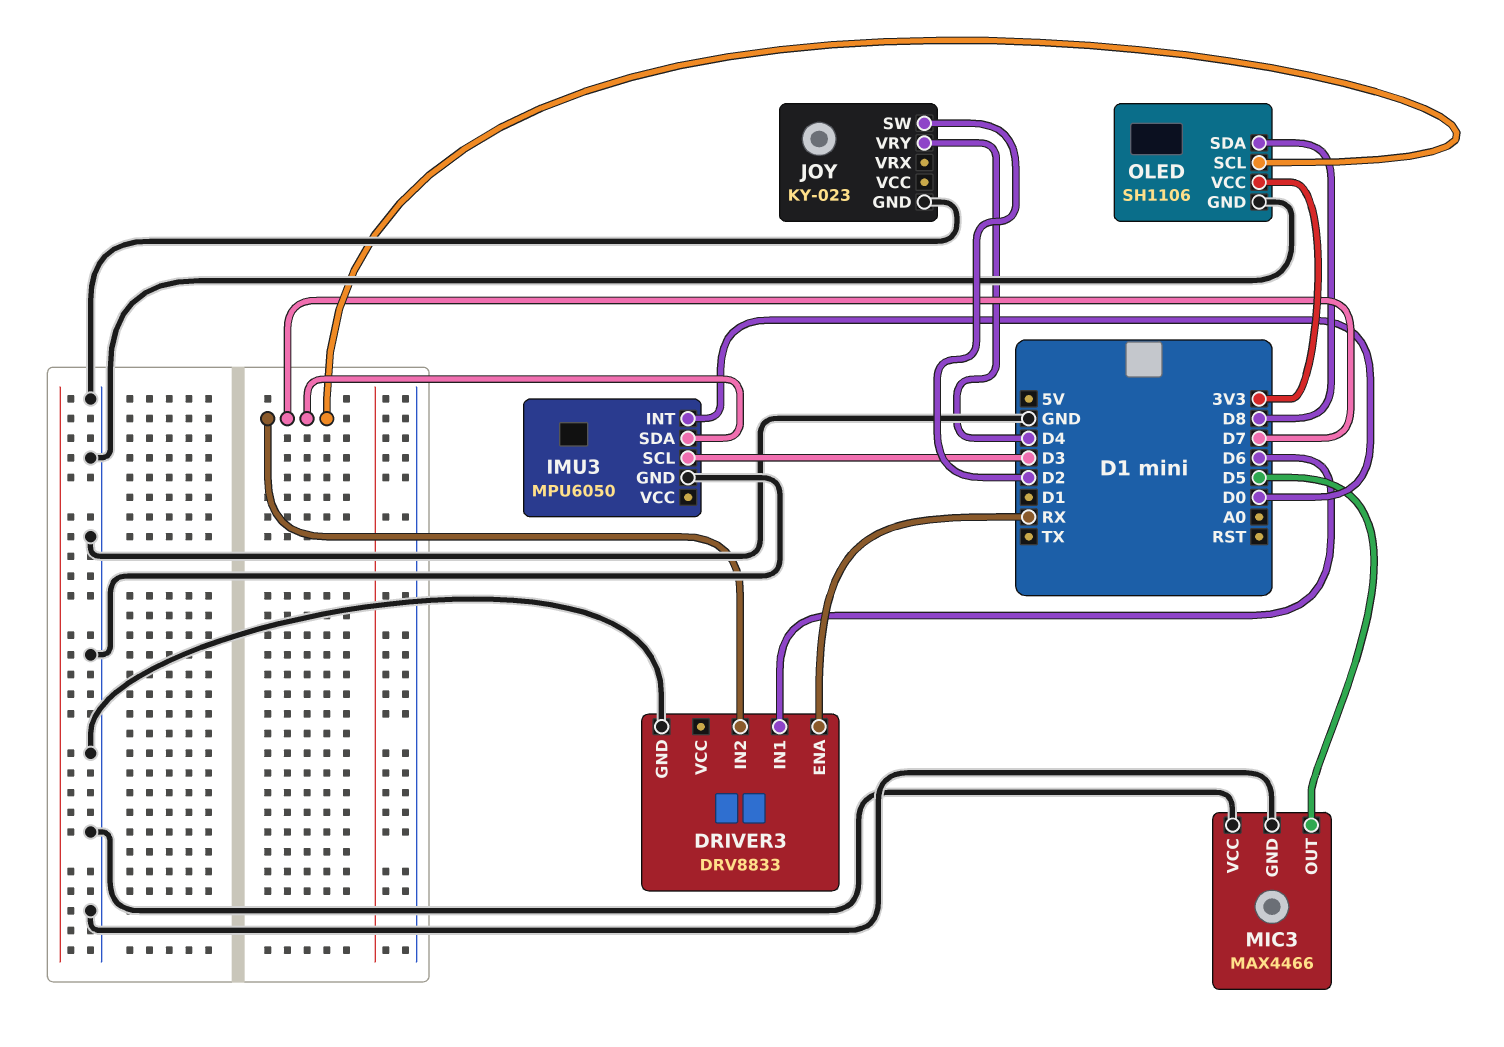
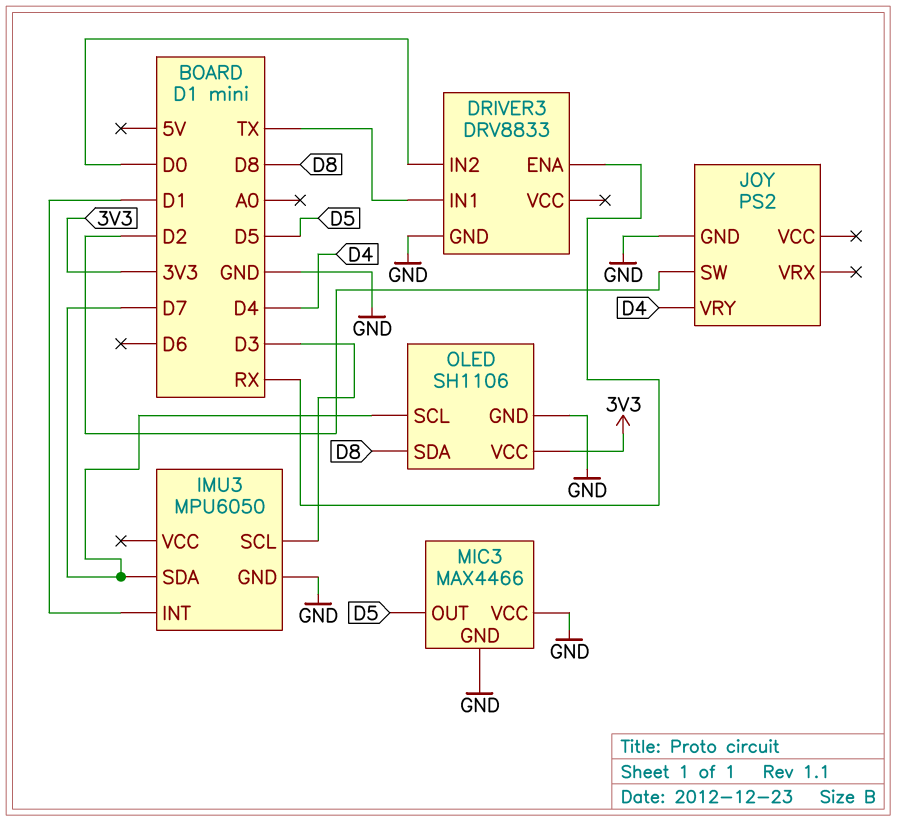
DRIVER3 pin IN1: D6 -> TX
DRIVER3 pin IN2: D7 -> D0
IMU3 pin INT: D0 -> D1
JOY: KY-023 -> PS2

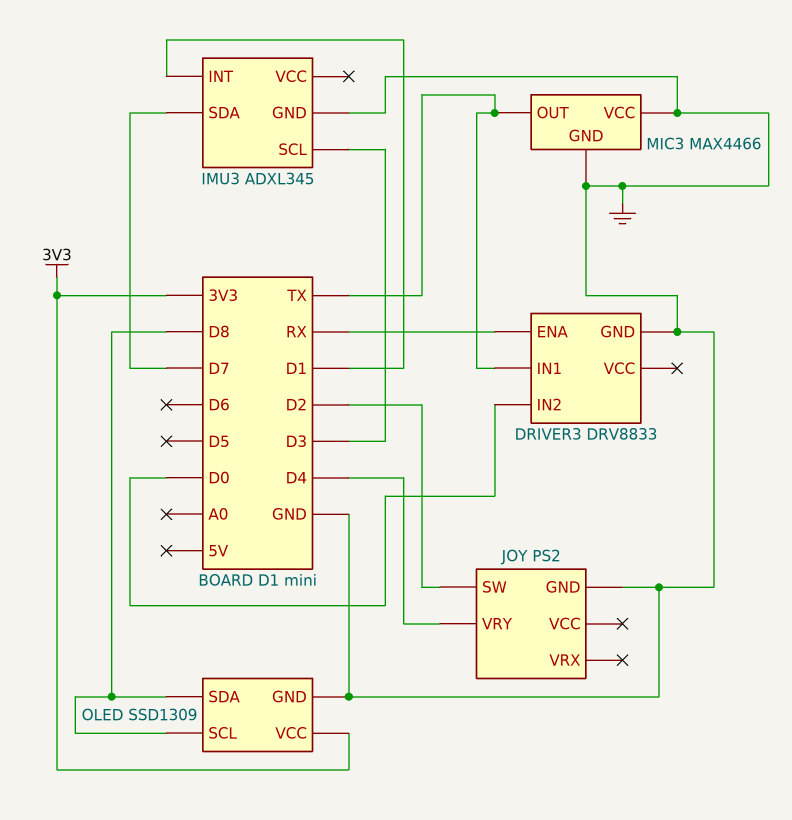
IMU3: MPU6050 -> ADXL345
MIC3 pin OUT: D5 -> TX
OLED: SH1106 -> SSD1309
OLED pin SCL: D7 -> D8

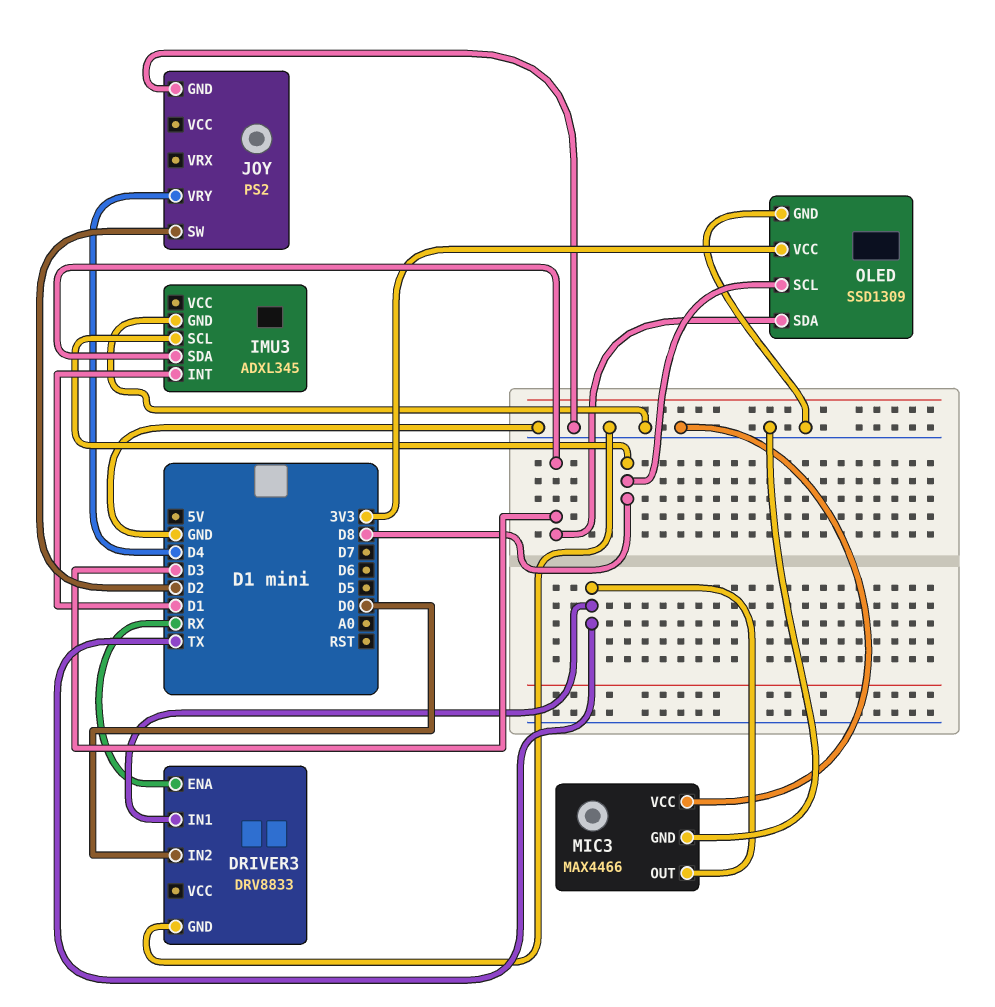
IMU3 pin SCL: D3 -> D8
IMU3 pin SDA: D7 -> D3
OLED pin SDA: D8 -> D3

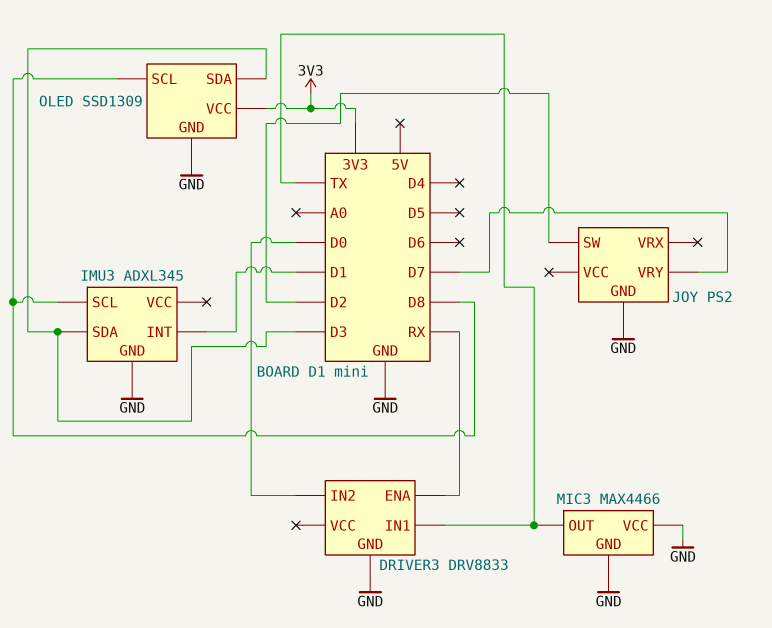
JOY pin VRY: D4 -> D7

